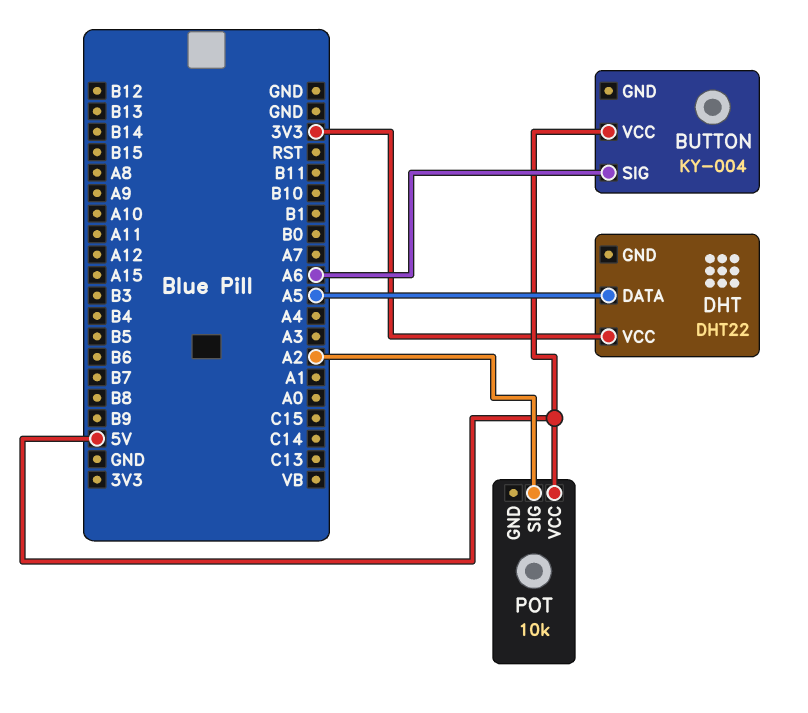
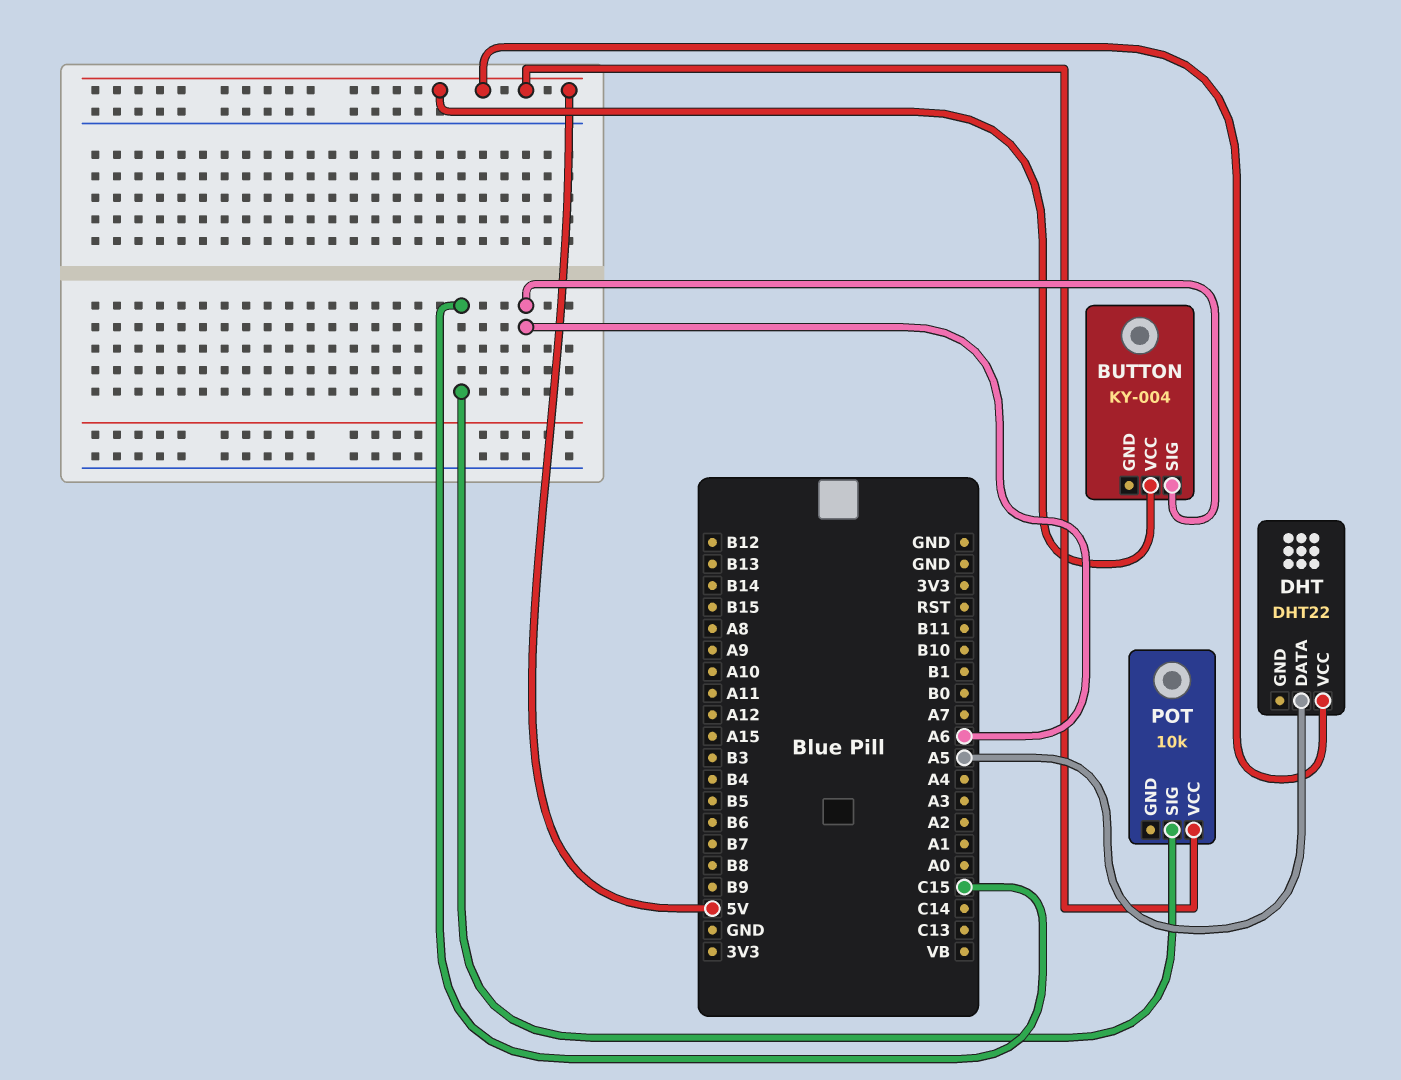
DHT pin VCC: 3V3 -> 5V
POT pin SIG: A2 -> C15

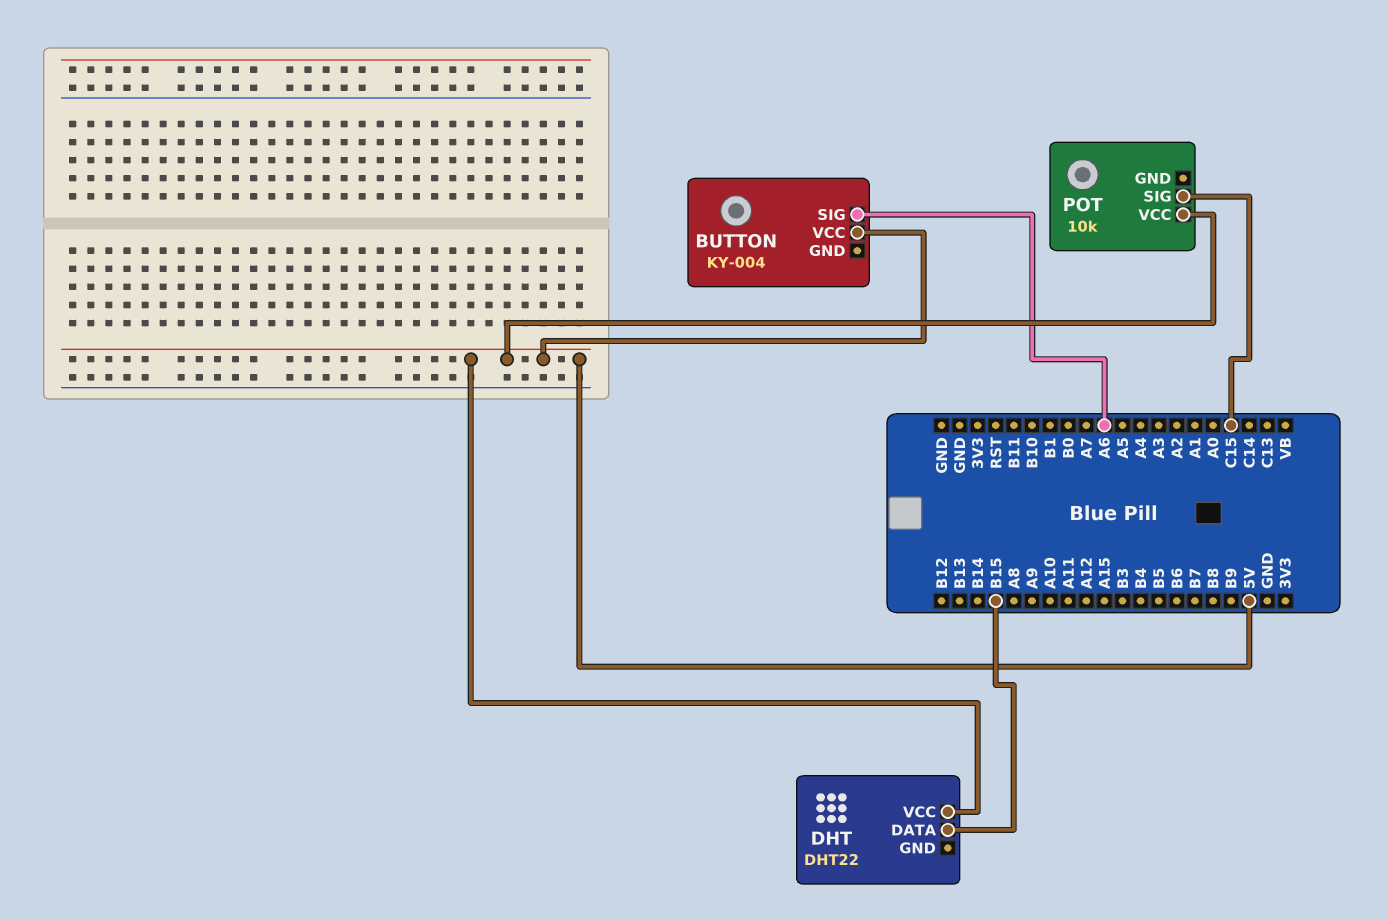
DHT pin DATA: A5 -> B15

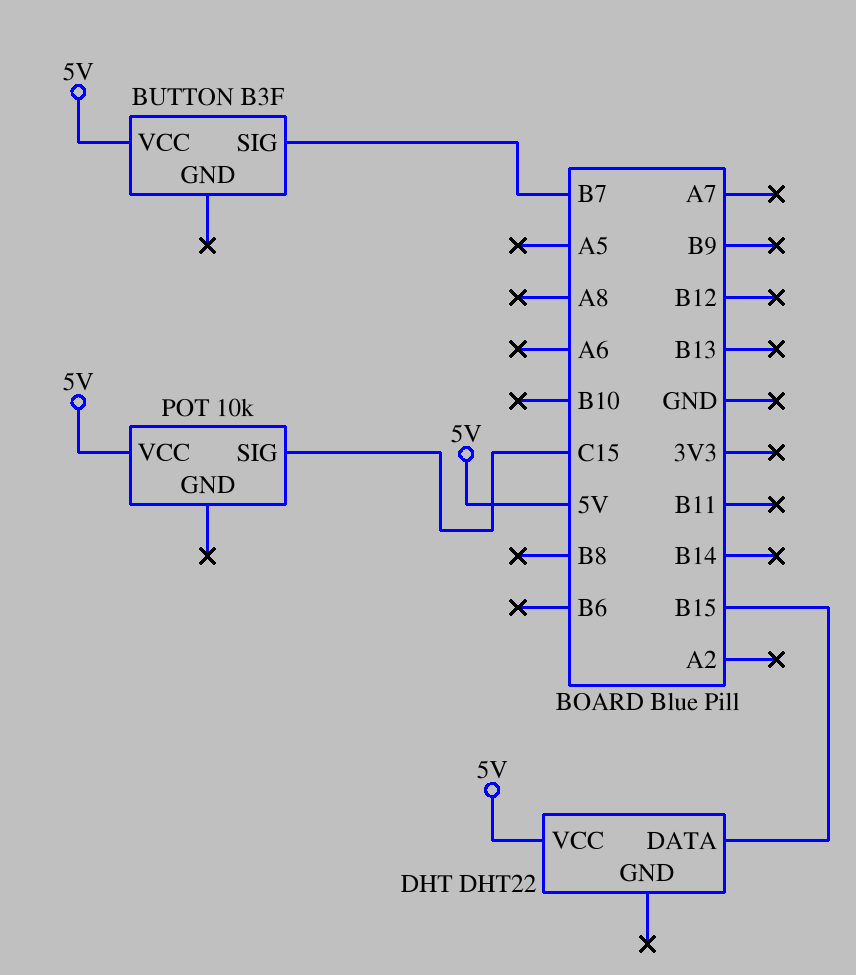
BUTTON: KY-004 -> B3F
BUTTON pin SIG: A6 -> B7

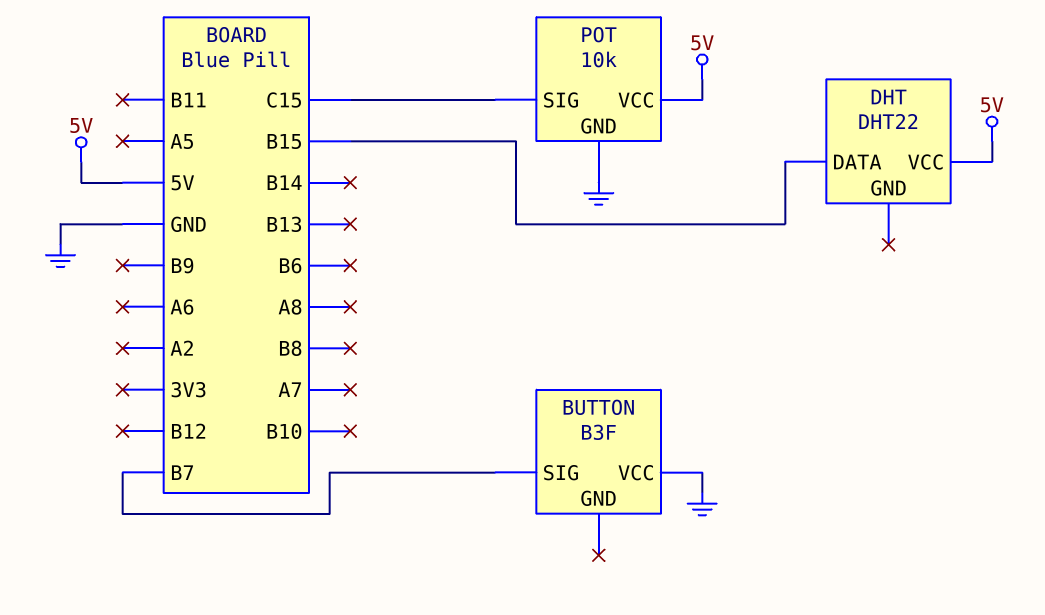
BUTTON pin VCC: 5V -> GND
POT pin GND: none -> GND

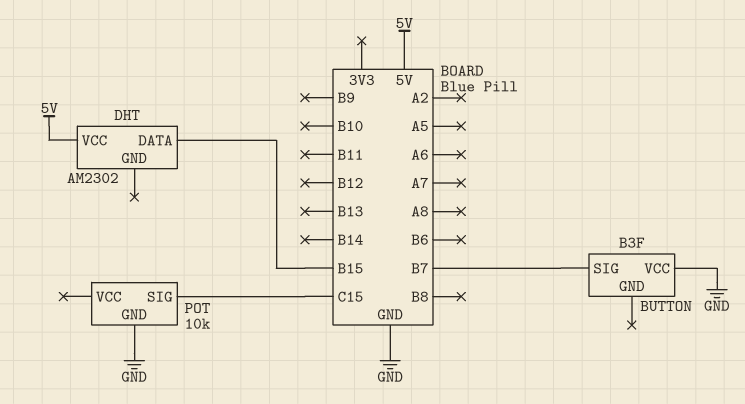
DHT: DHT22 -> AM2302
POT pin VCC: 5V -> none

